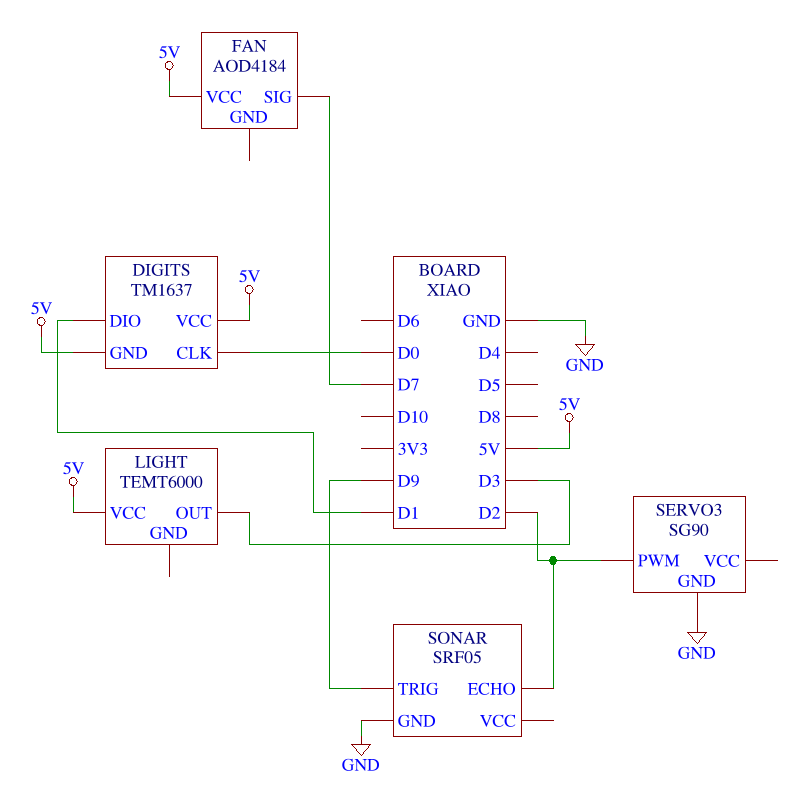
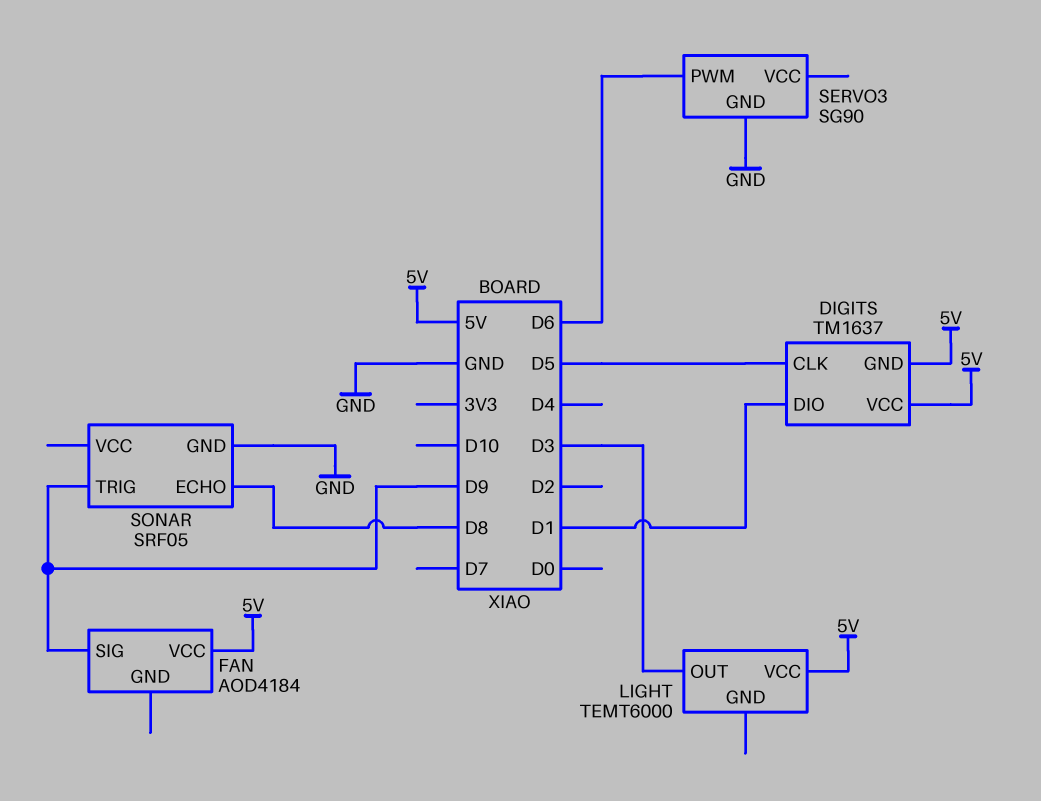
DIGITS pin CLK: D0 -> D5
FAN pin SIG: D7 -> D9
SERVO3 pin PWM: D2 -> D6
SONAR pin ECHO: D2 -> D8

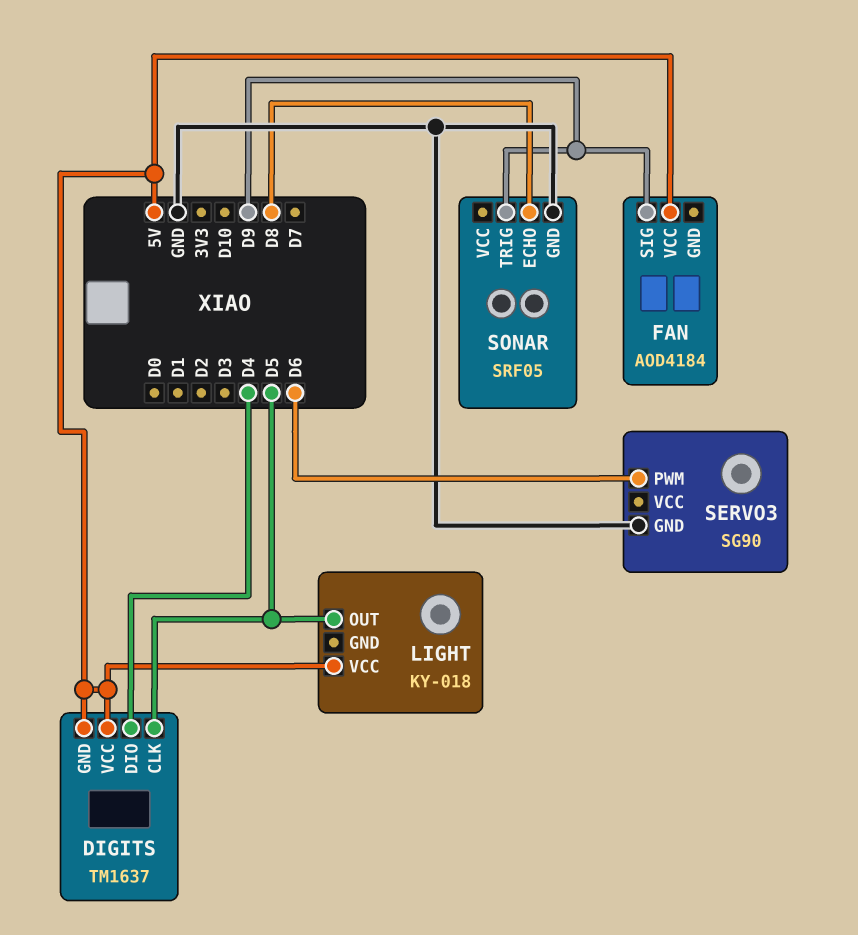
DIGITS pin DIO: D1 -> D4
LIGHT: TEMT6000 -> KY-018
LIGHT pin OUT: D3 -> D5

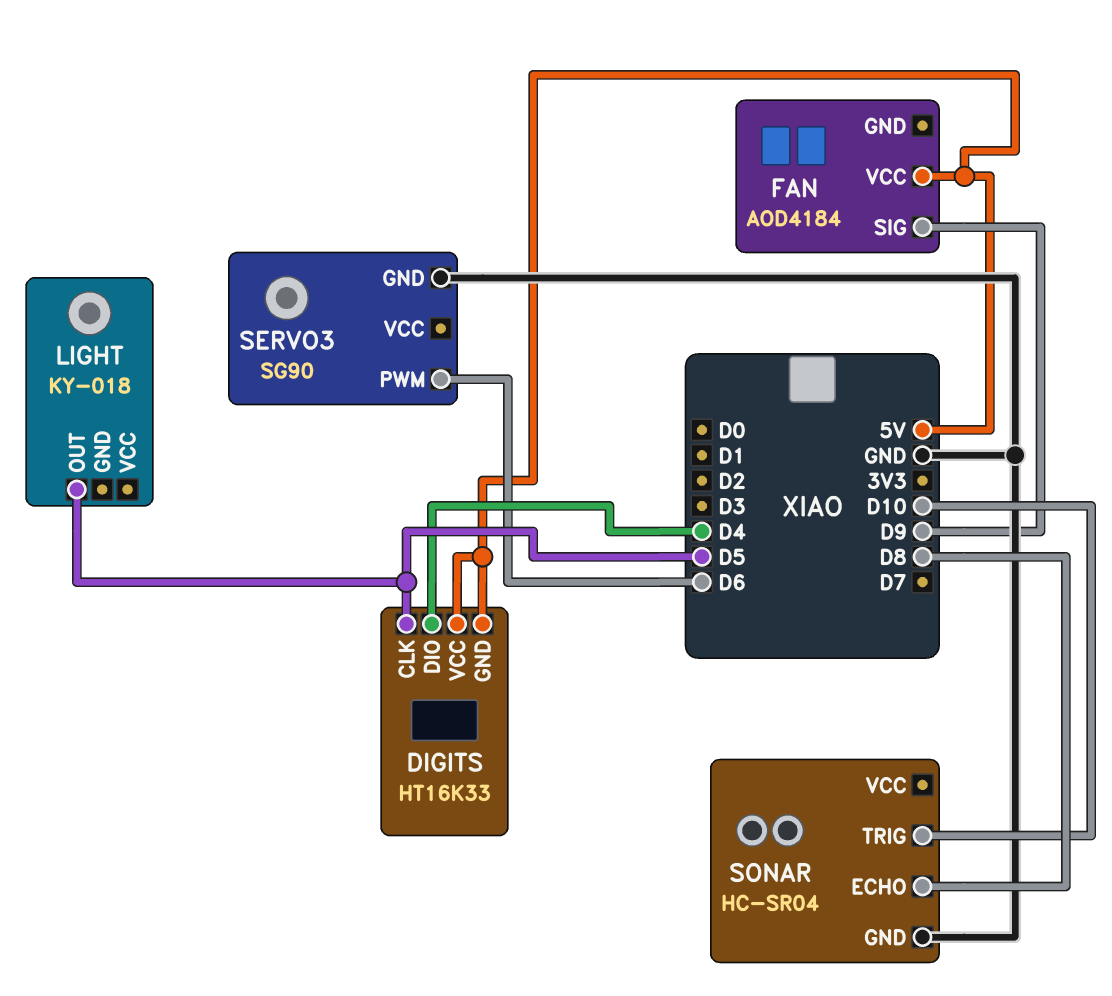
DIGITS: TM1637 -> HT16K33
LIGHT pin VCC: 5V -> none
SONAR: SRF05 -> HC-SR04
SONAR pin TRIG: D9 -> D10

